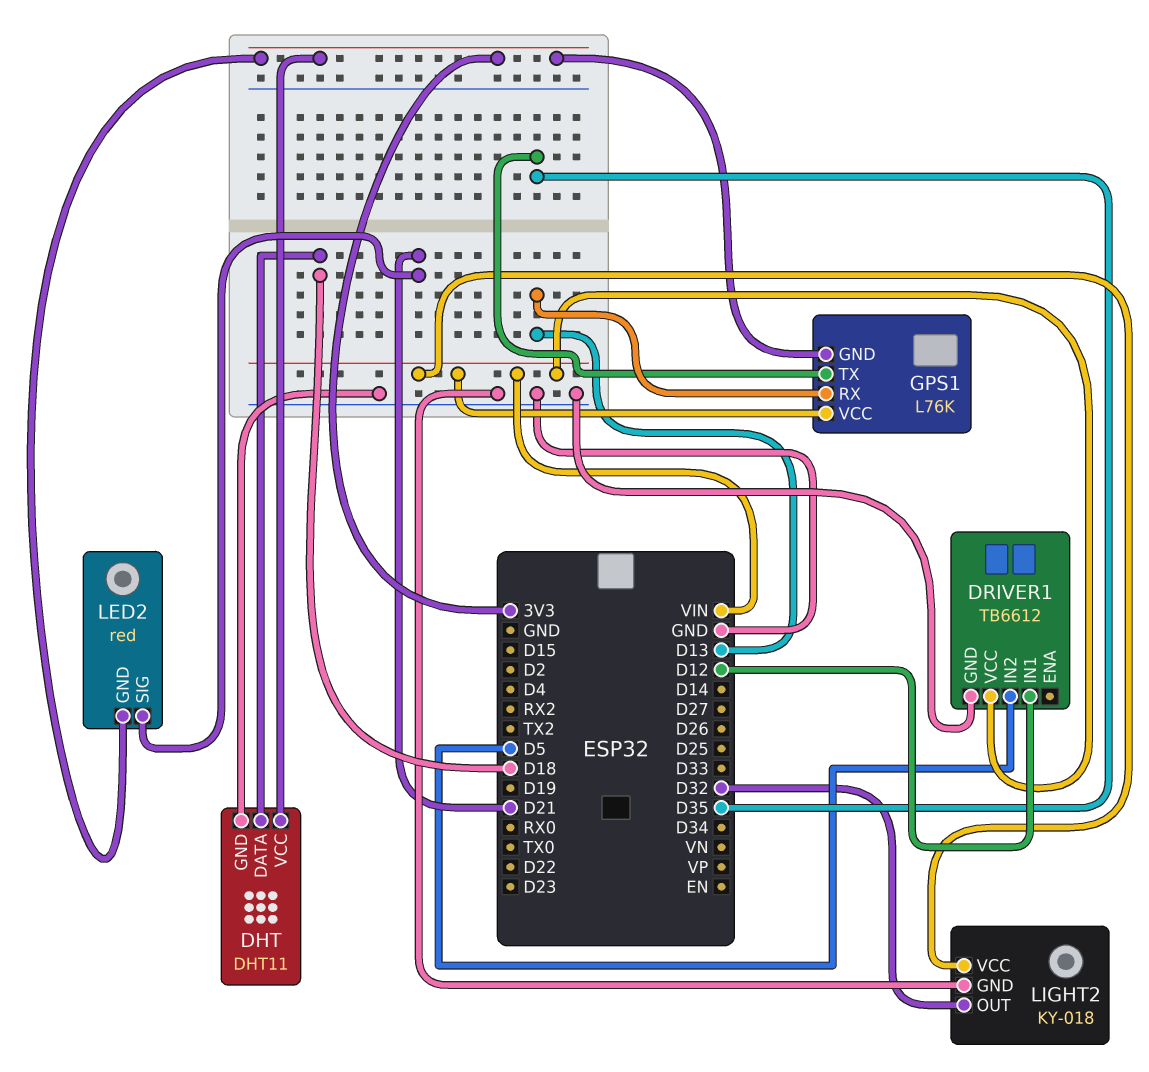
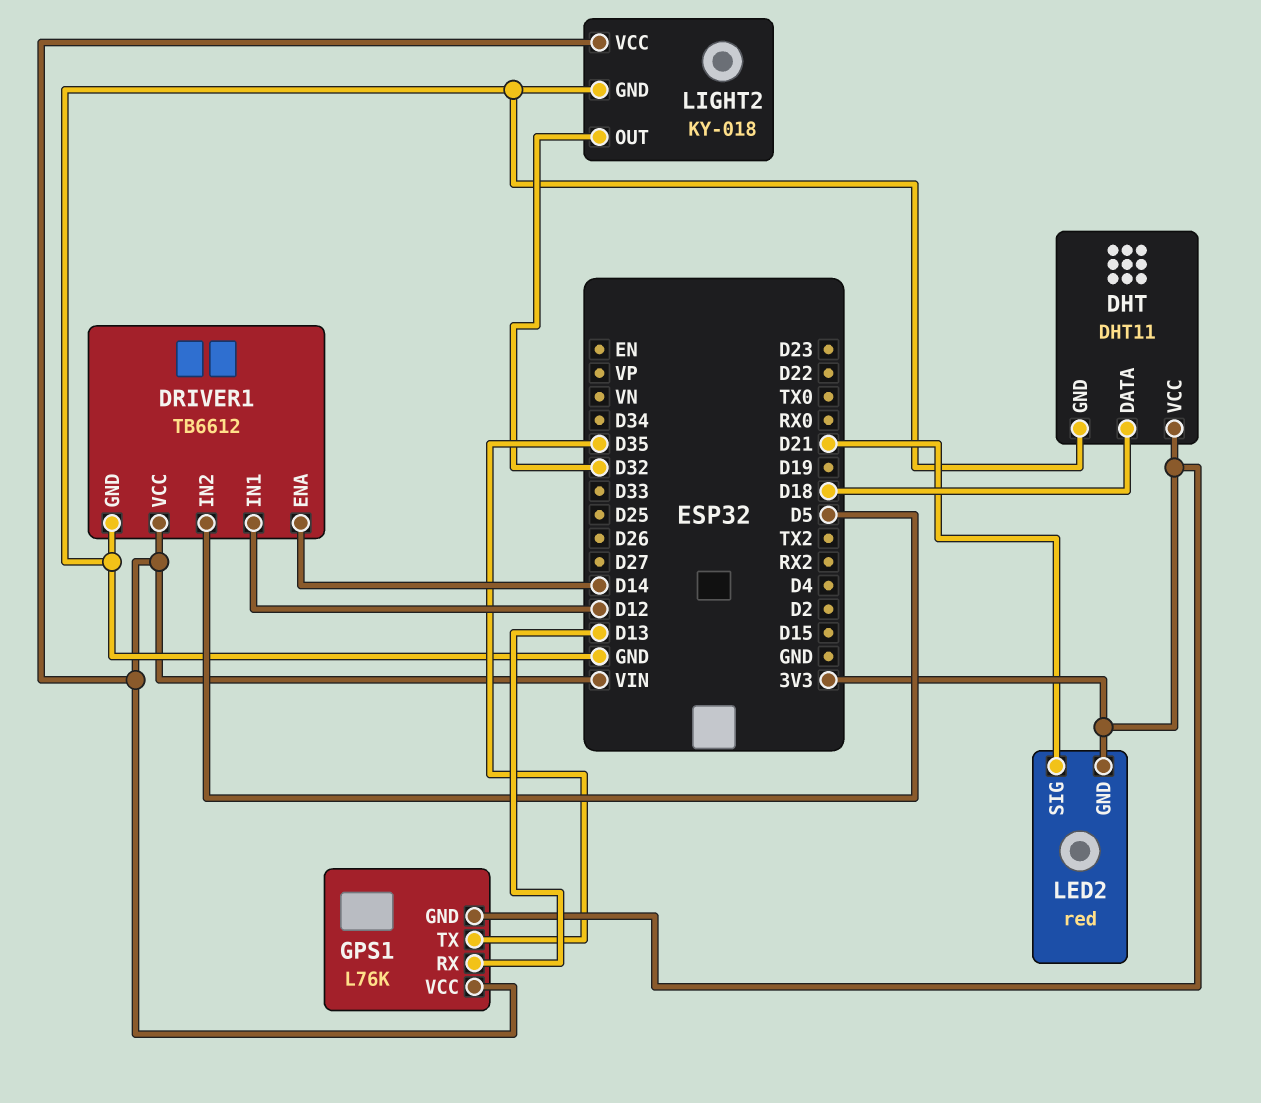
DRIVER1 pin ENA: none -> D14

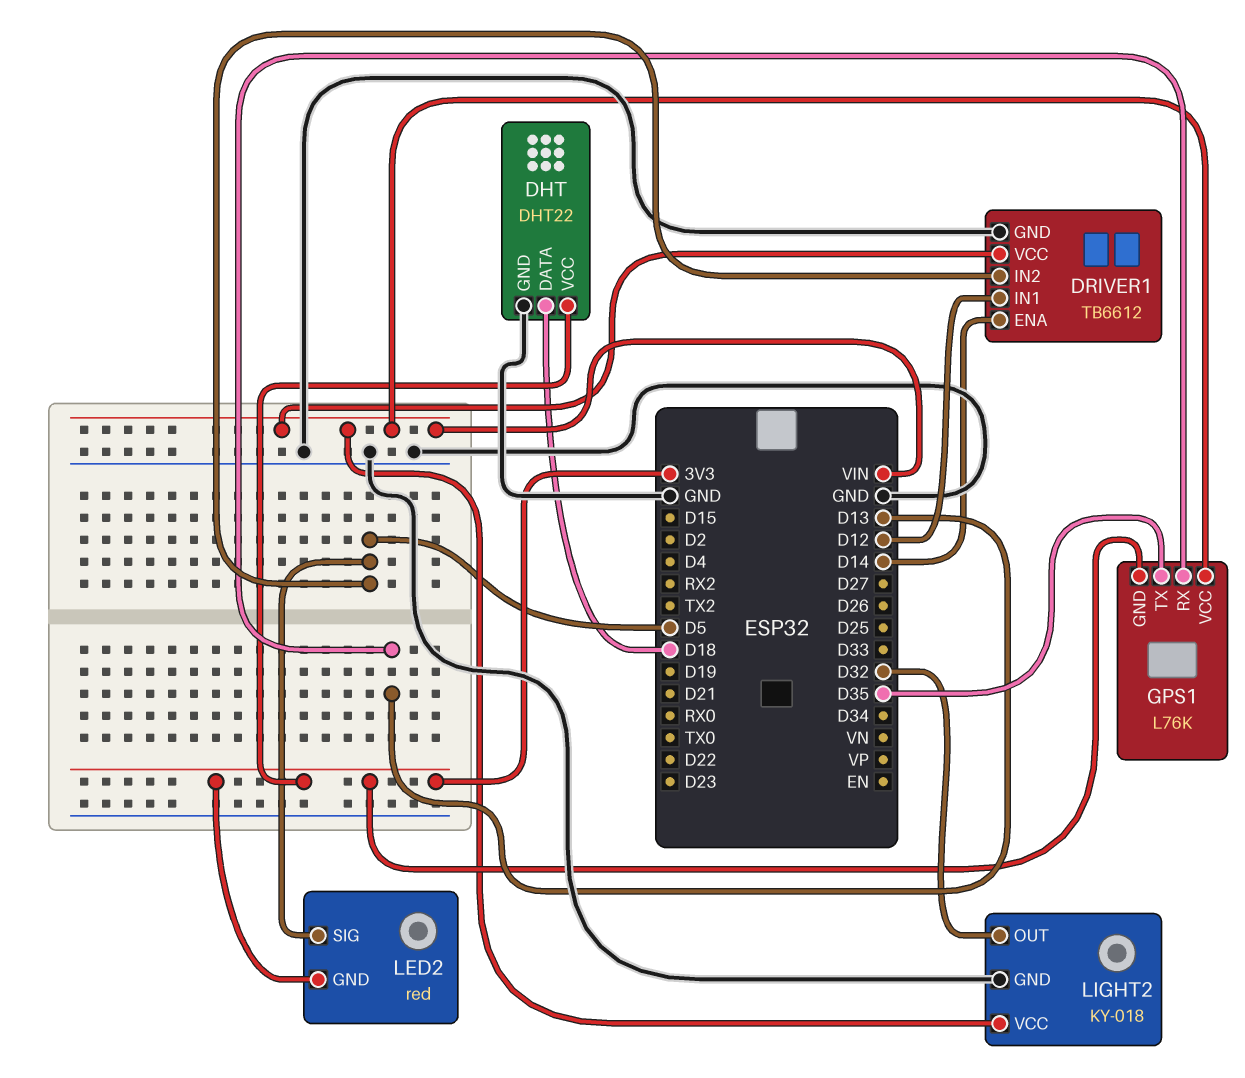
DHT: DHT11 -> DHT22
LED2 pin SIG: D21 -> D5

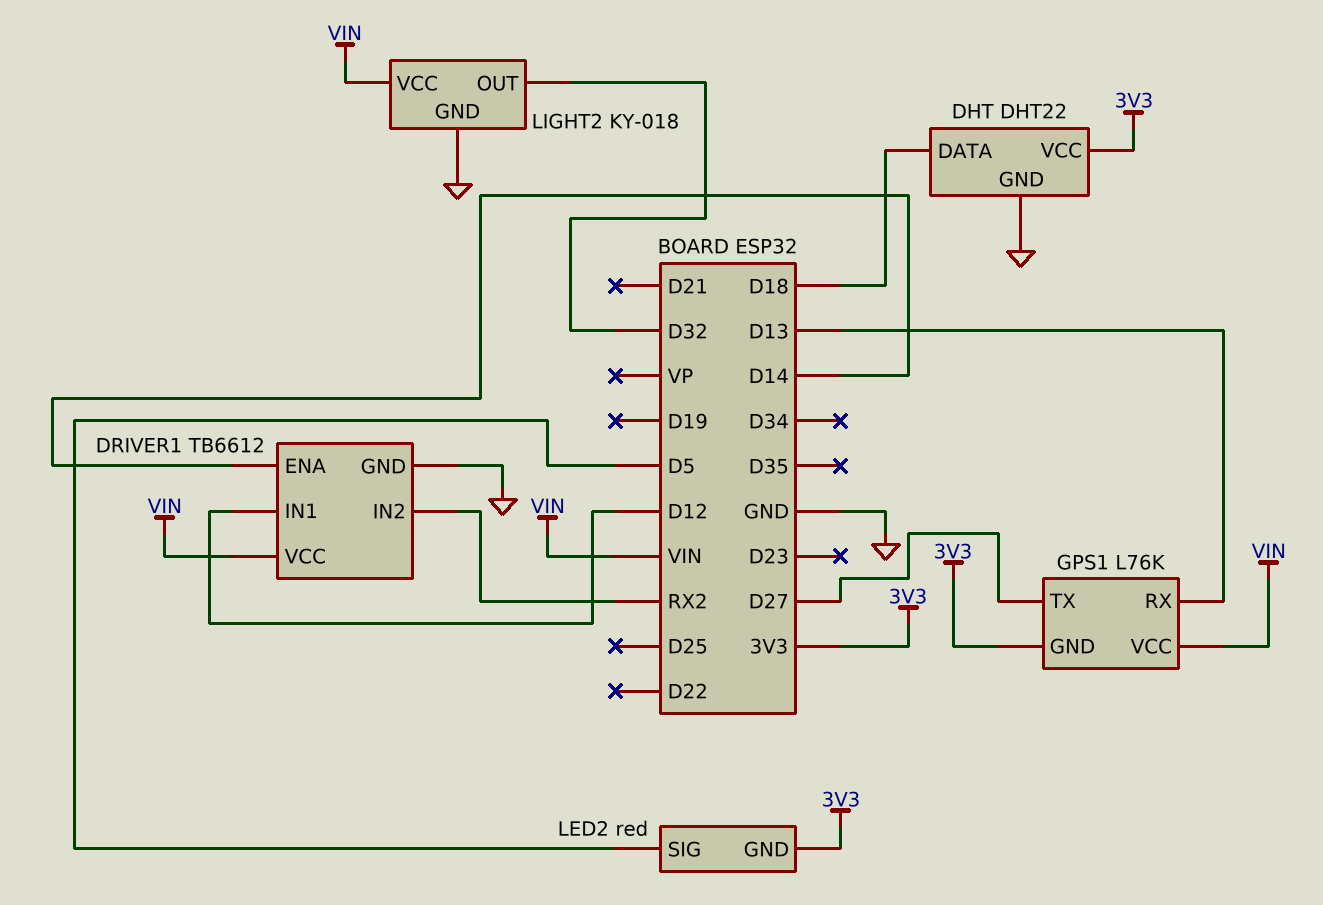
DRIVER1 pin IN2: D5 -> RX2
GPS1 pin TX: D35 -> D27

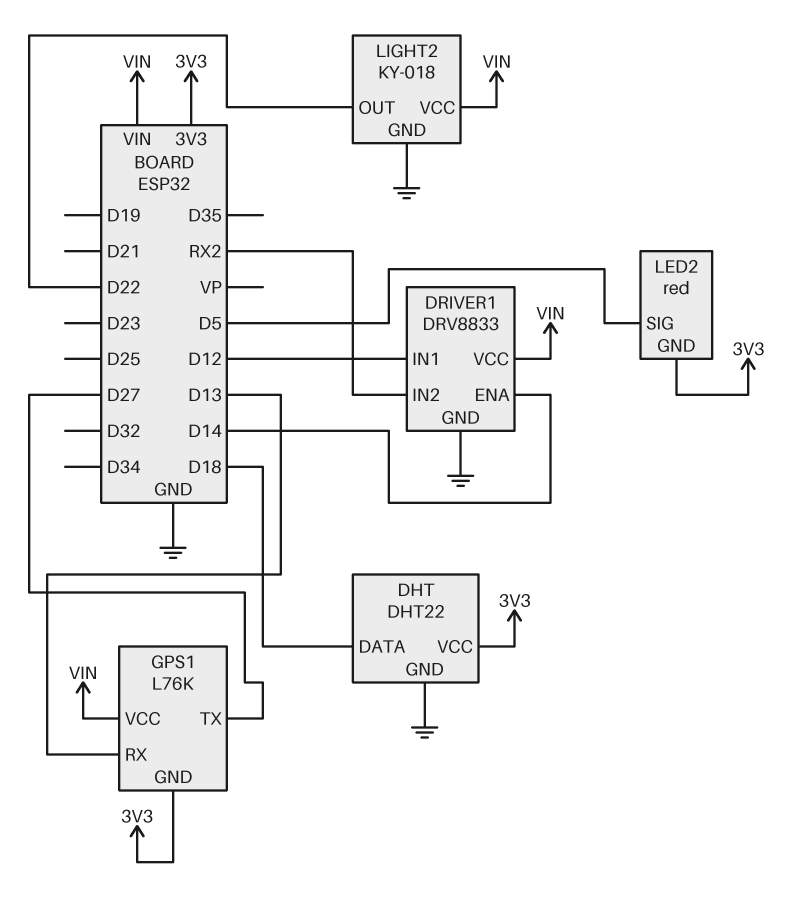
DRIVER1: TB6612 -> DRV8833
LIGHT2 pin OUT: D32 -> D22

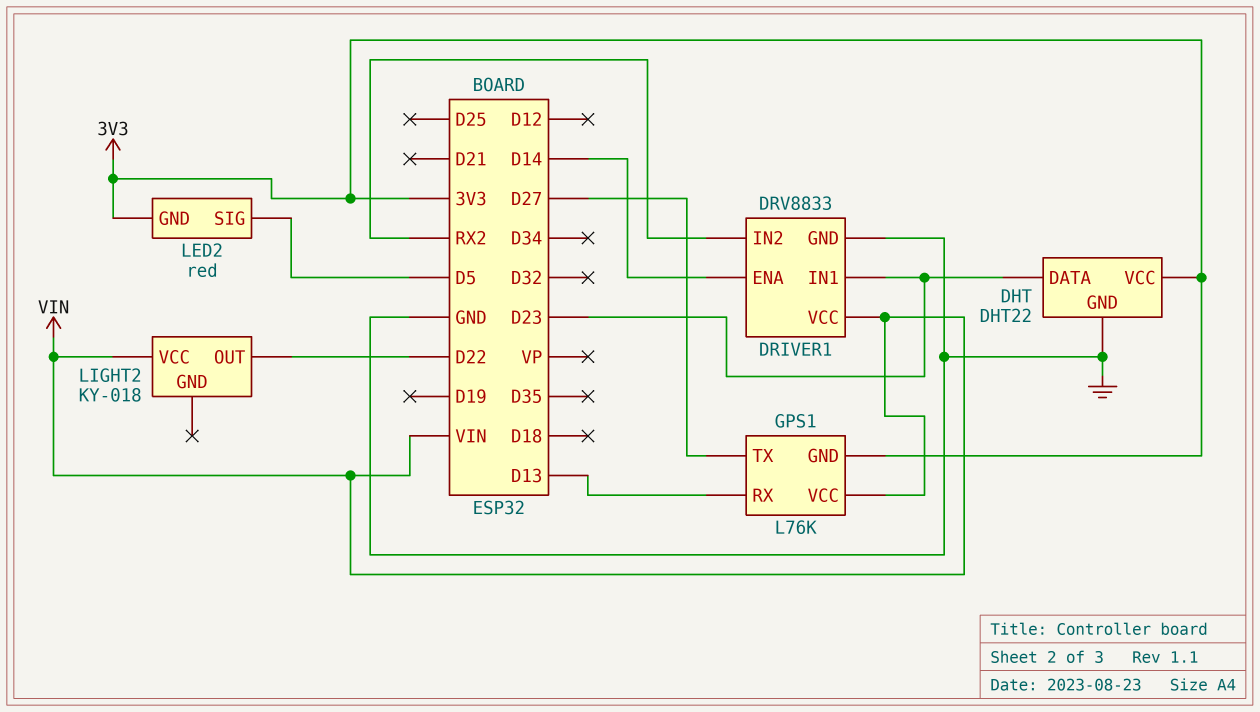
DHT pin DATA: D18 -> D23
DRIVER1 pin IN1: D12 -> D23
LIGHT2 pin GND: GND -> none

